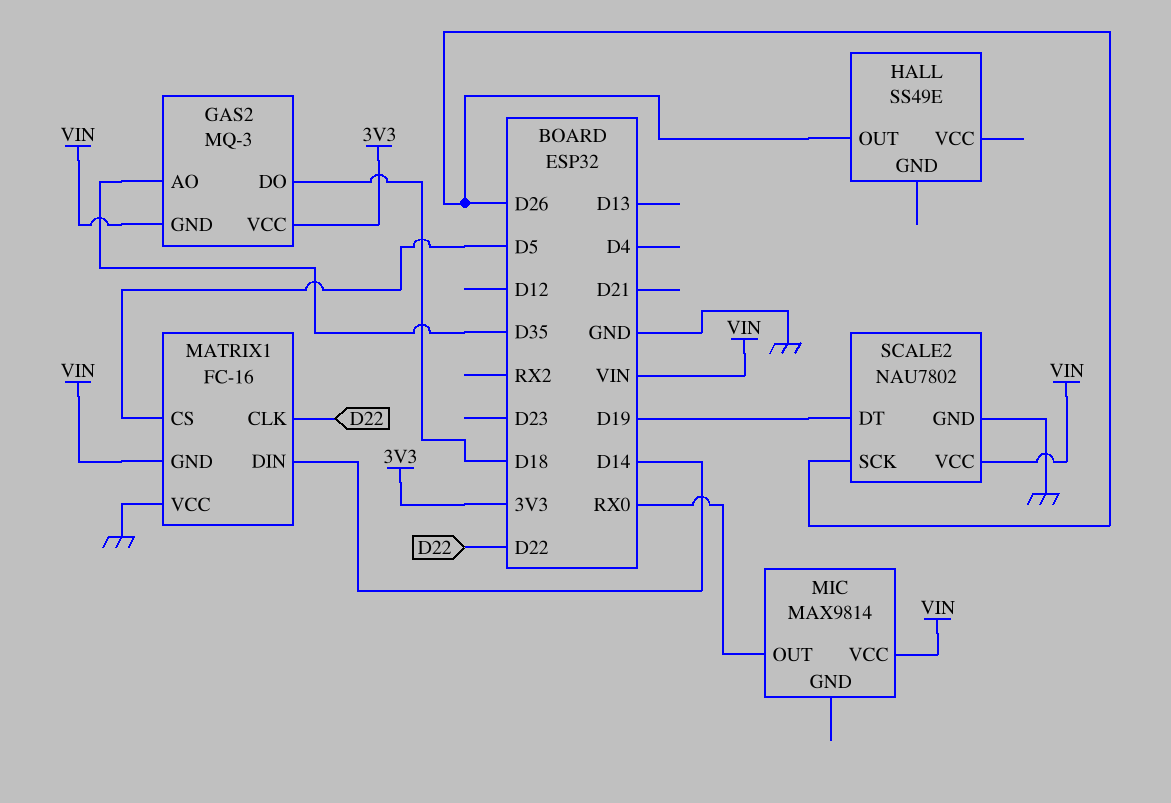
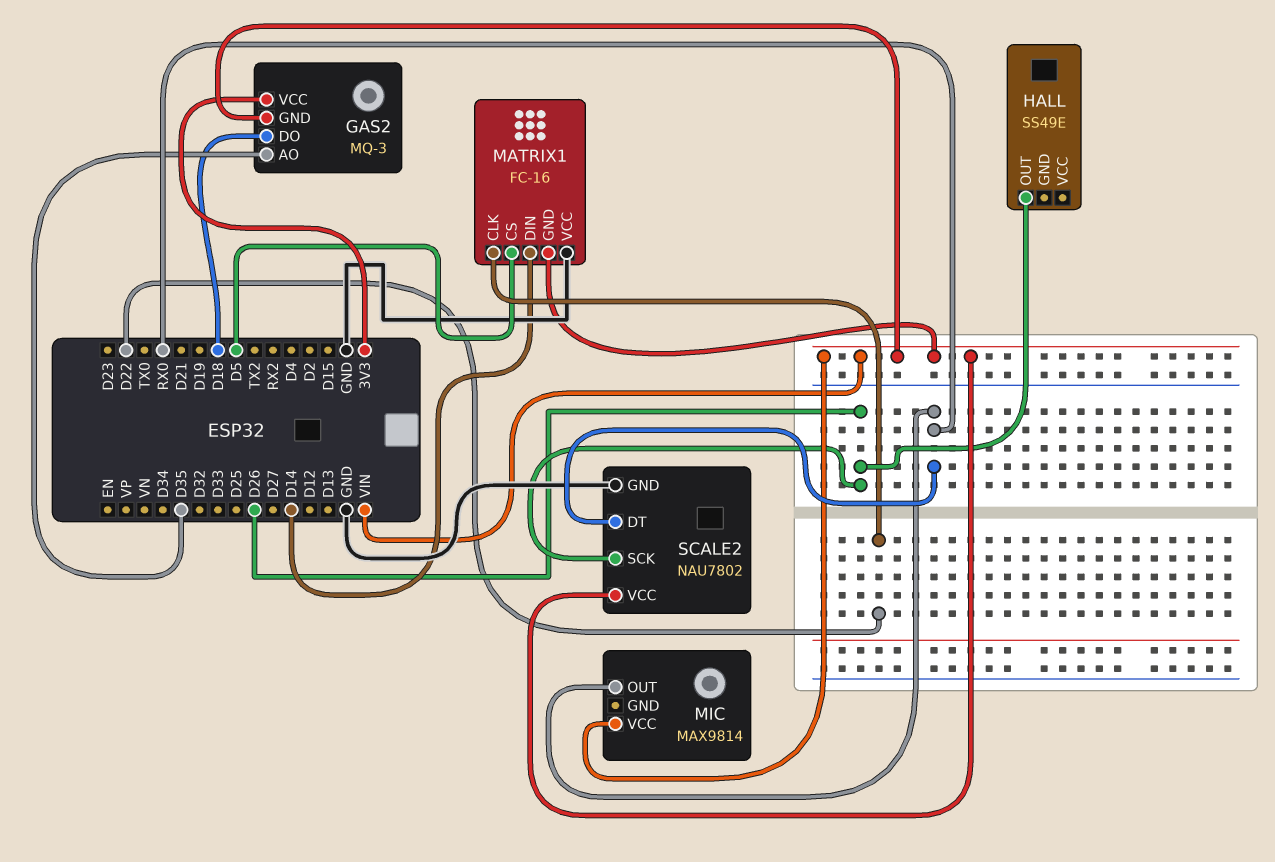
SCALE2 pin DT: D19 -> RX0

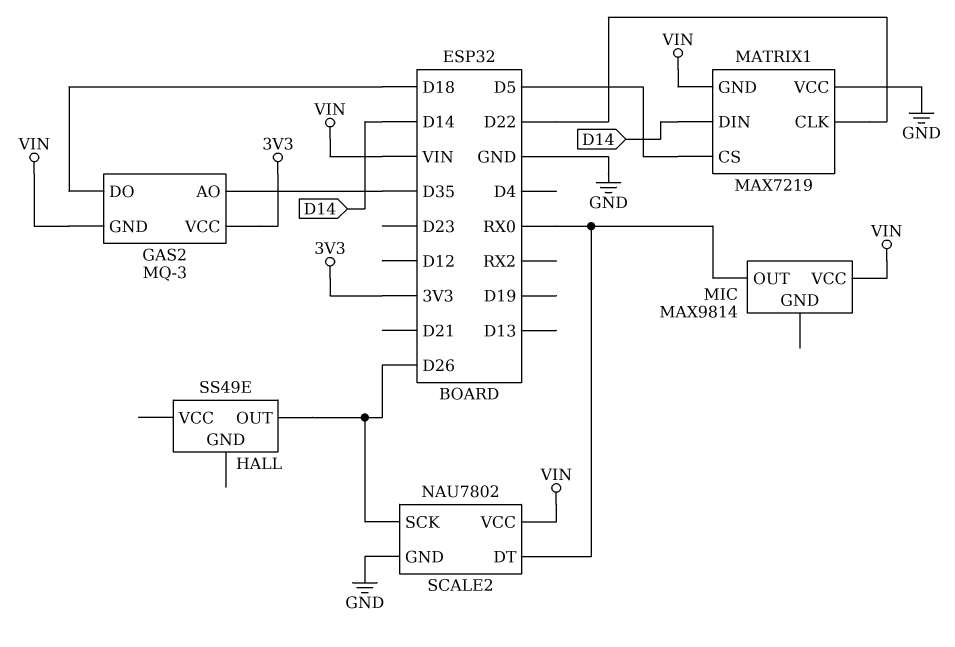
MATRIX1: FC-16 -> MAX7219

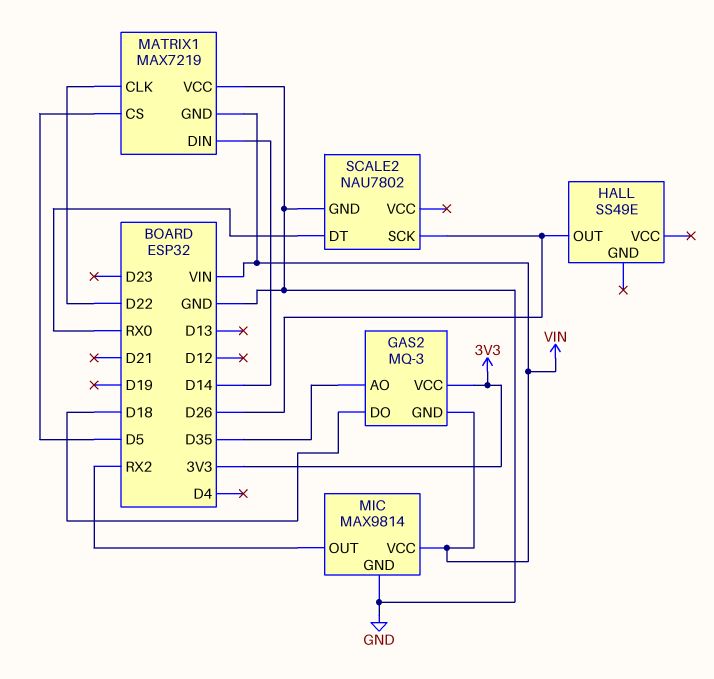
MIC pin GND: none -> GND
MIC pin OUT: RX0 -> RX2
SCALE2 pin VCC: VIN -> none

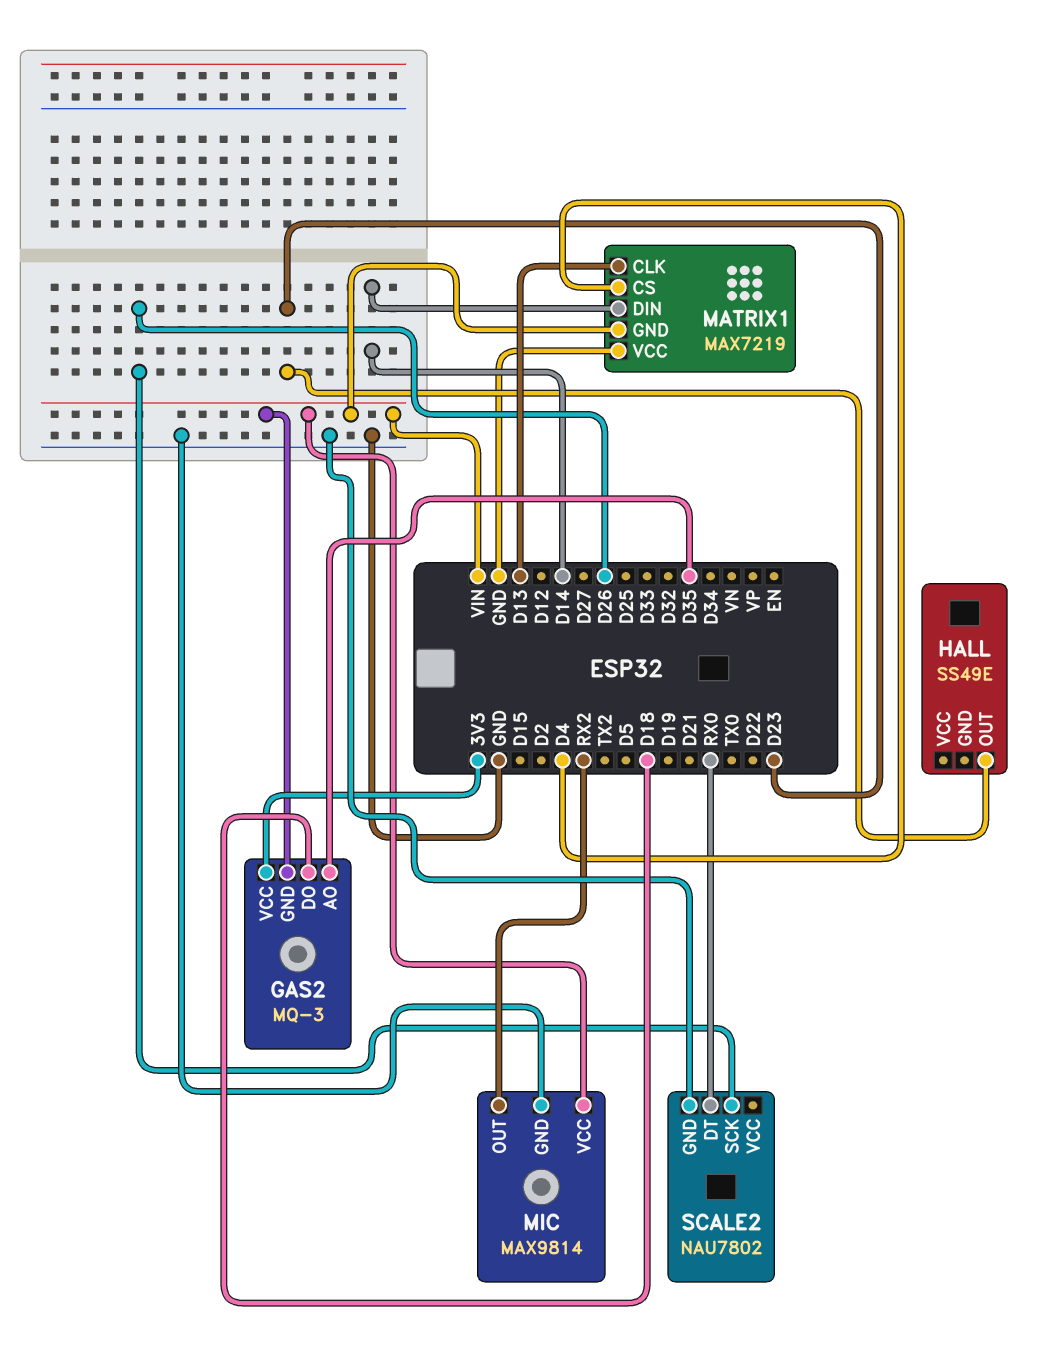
HALL pin OUT: D26 -> D23
MATRIX1 pin CLK: D22 -> D13
MATRIX1 pin CS: D5 -> D4

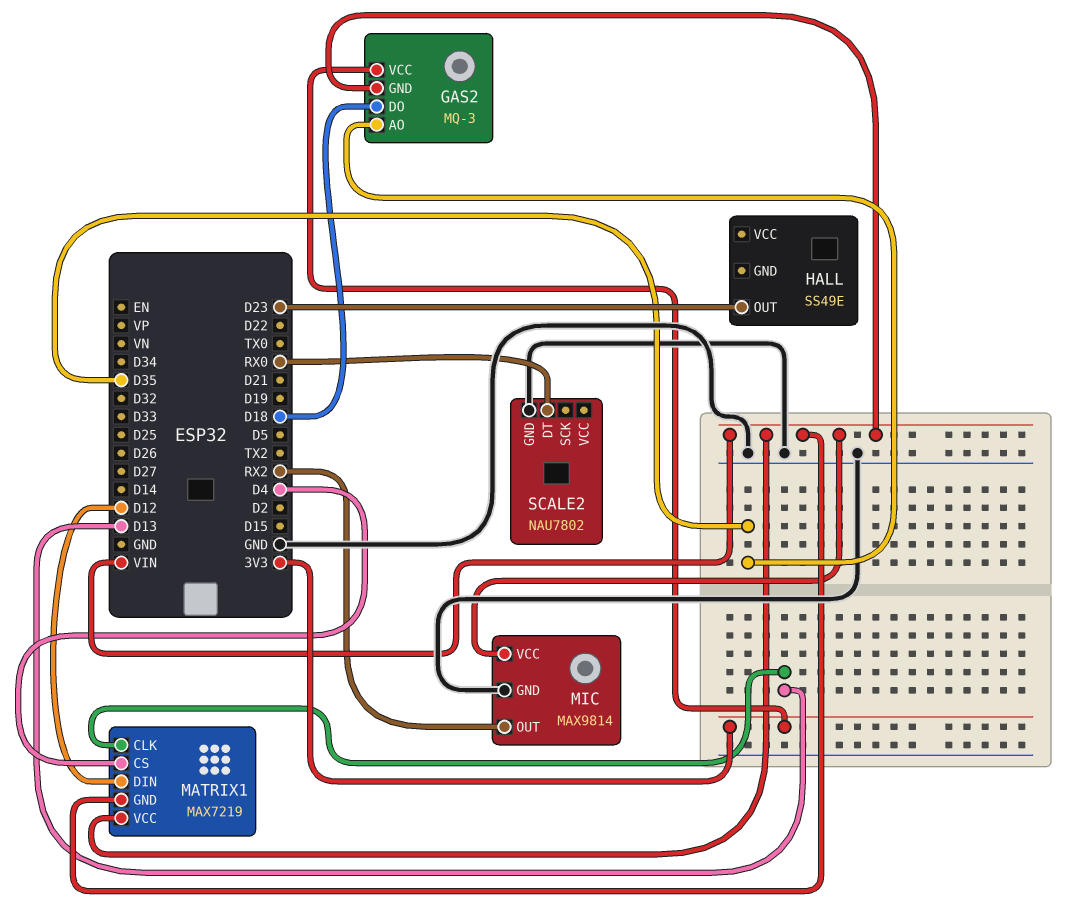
MATRIX1 pin DIN: D14 -> D12
MATRIX1 pin VCC: GND -> VIN
SCALE2 pin SCK: D26 -> none

